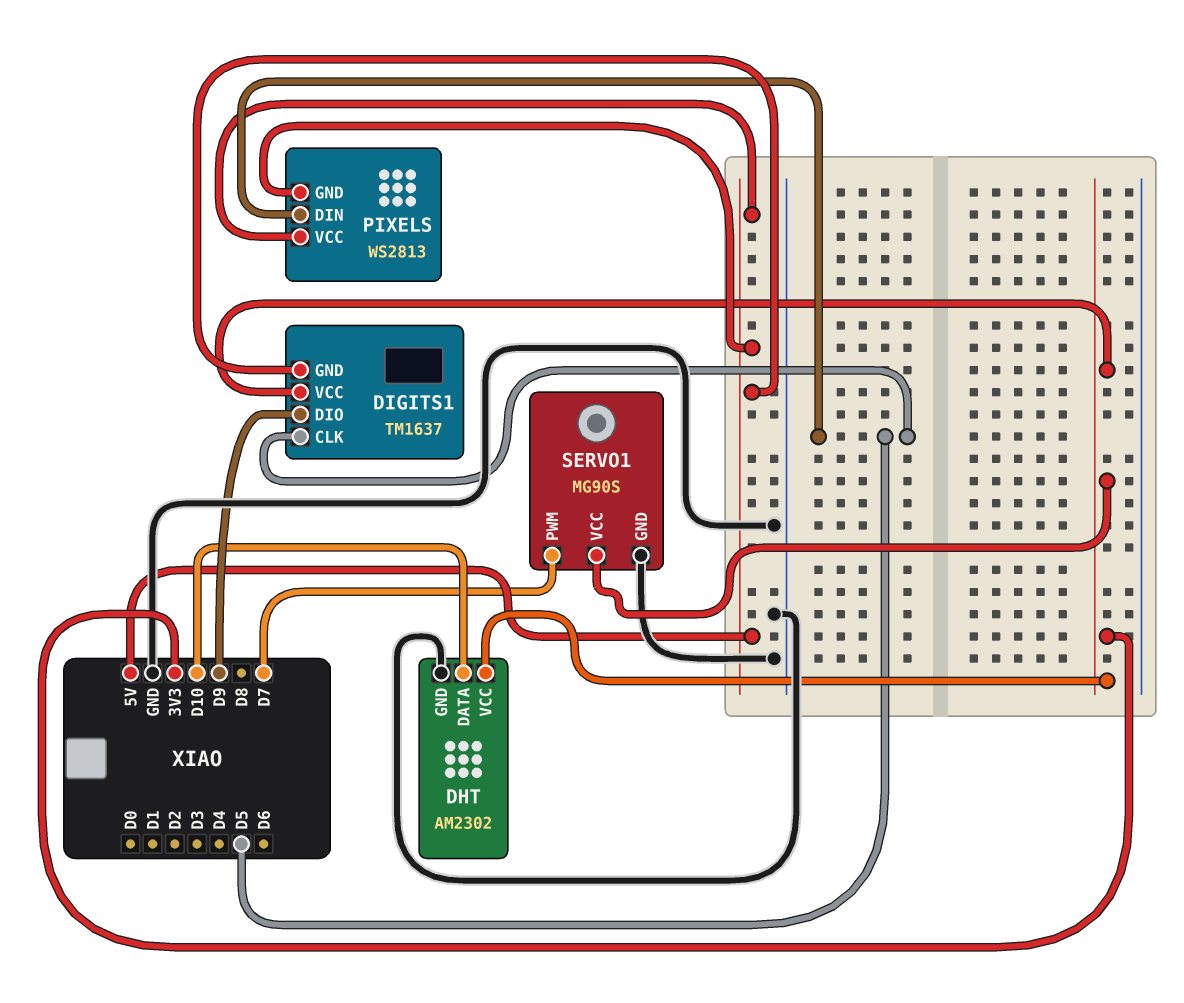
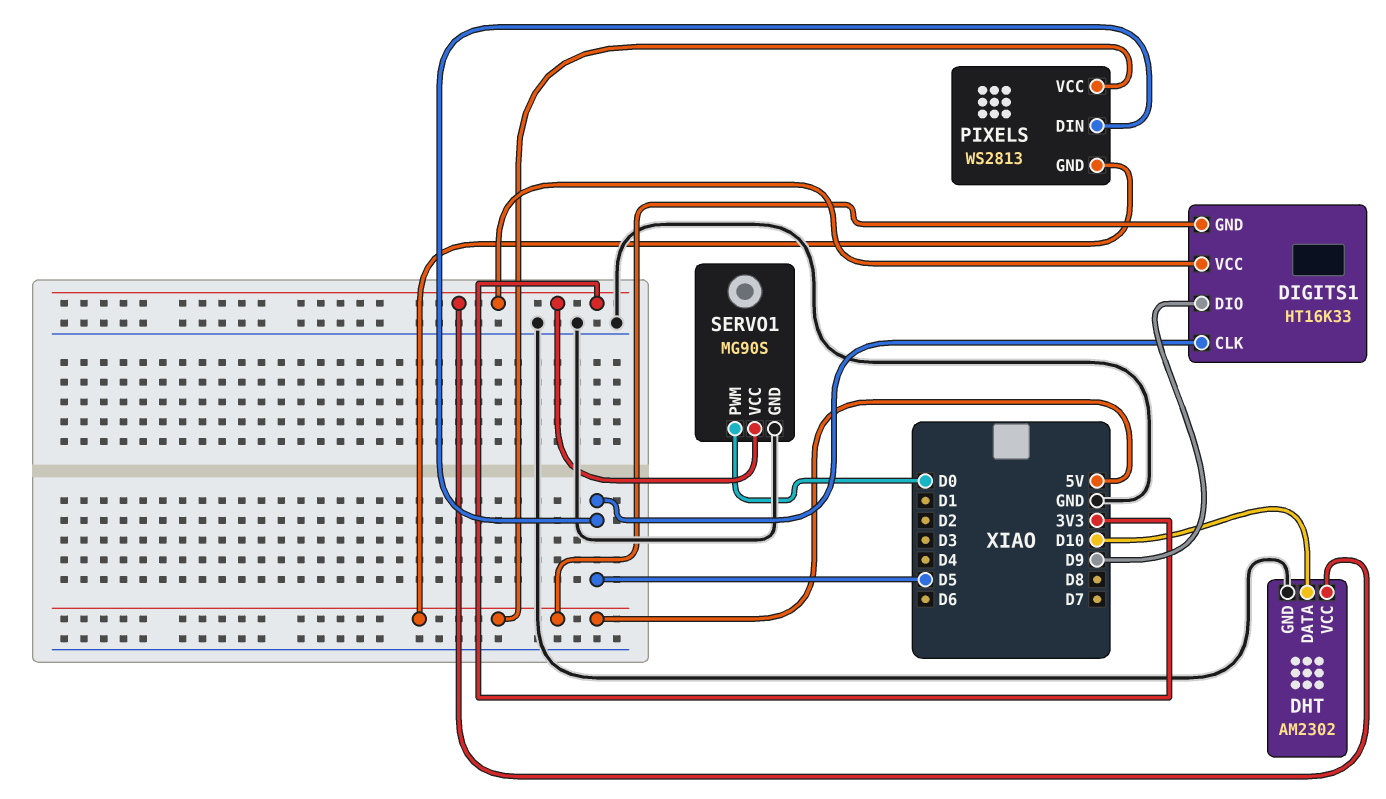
DIGITS1: TM1637 -> HT16K33
SERVO1 pin PWM: D7 -> D0

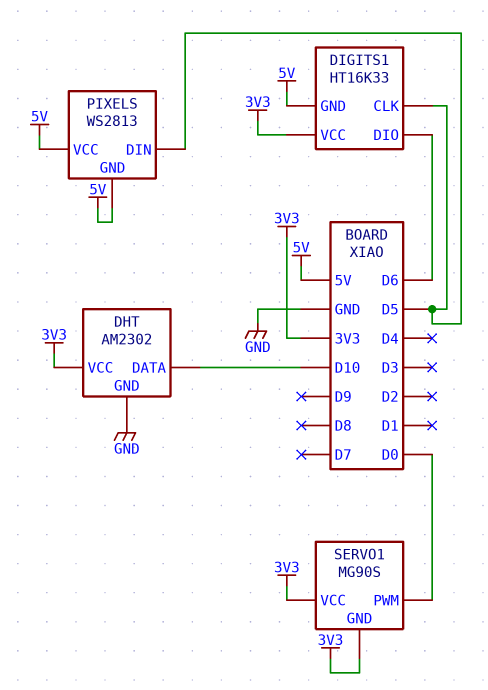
DIGITS1 pin DIO: D9 -> D6
SERVO1 pin GND: GND -> 3V3

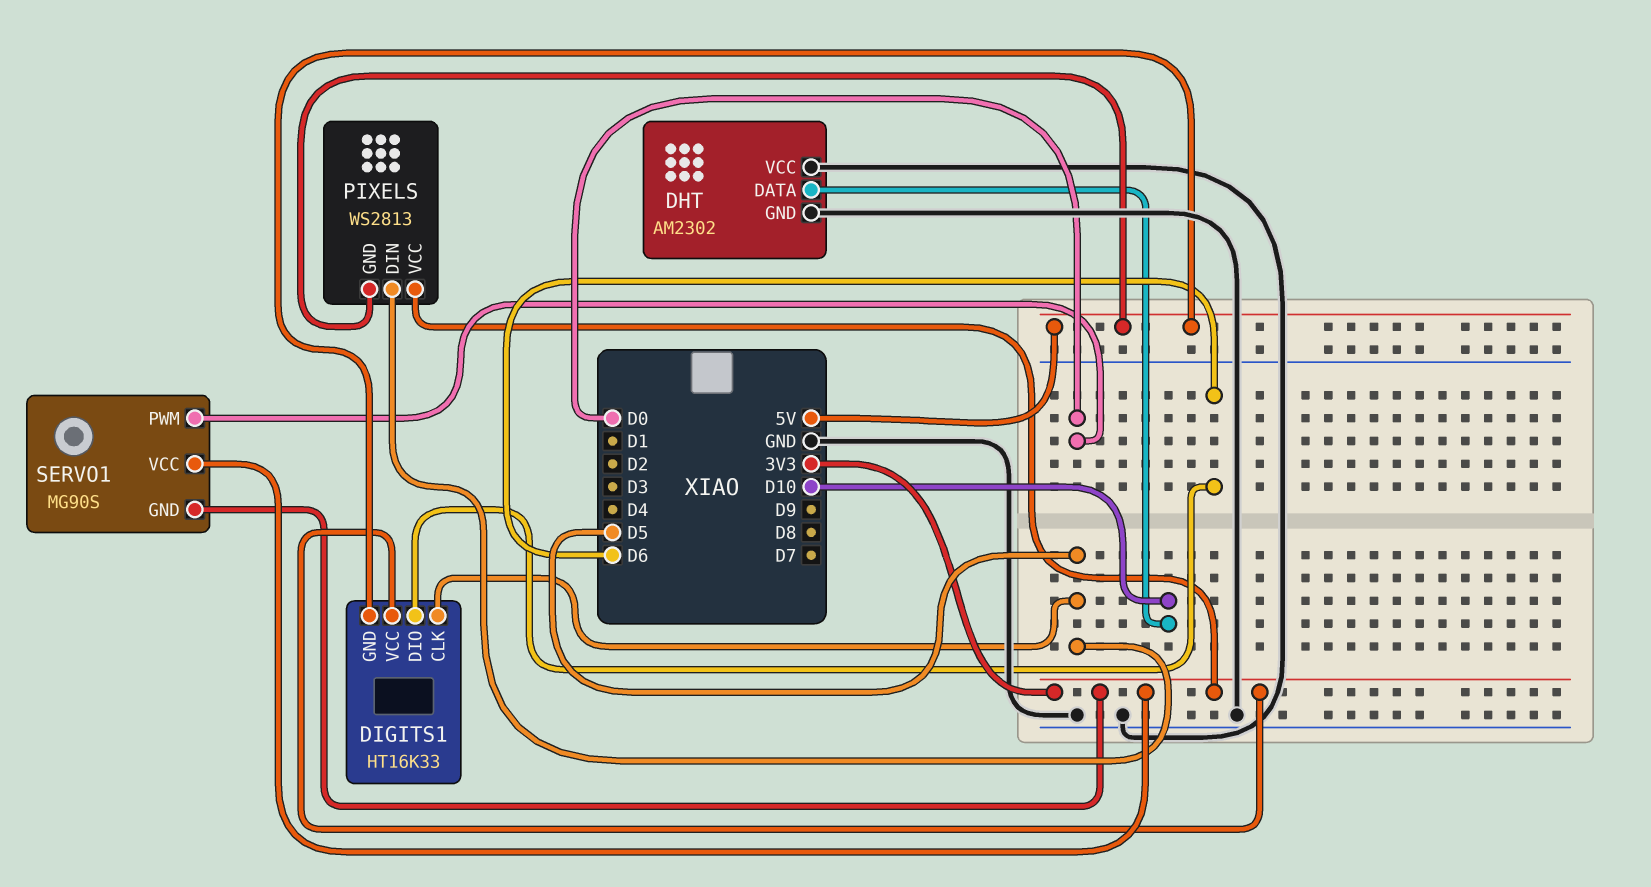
DHT pin VCC: 3V3 -> GND
PIXELS pin VCC: 5V -> 3V3

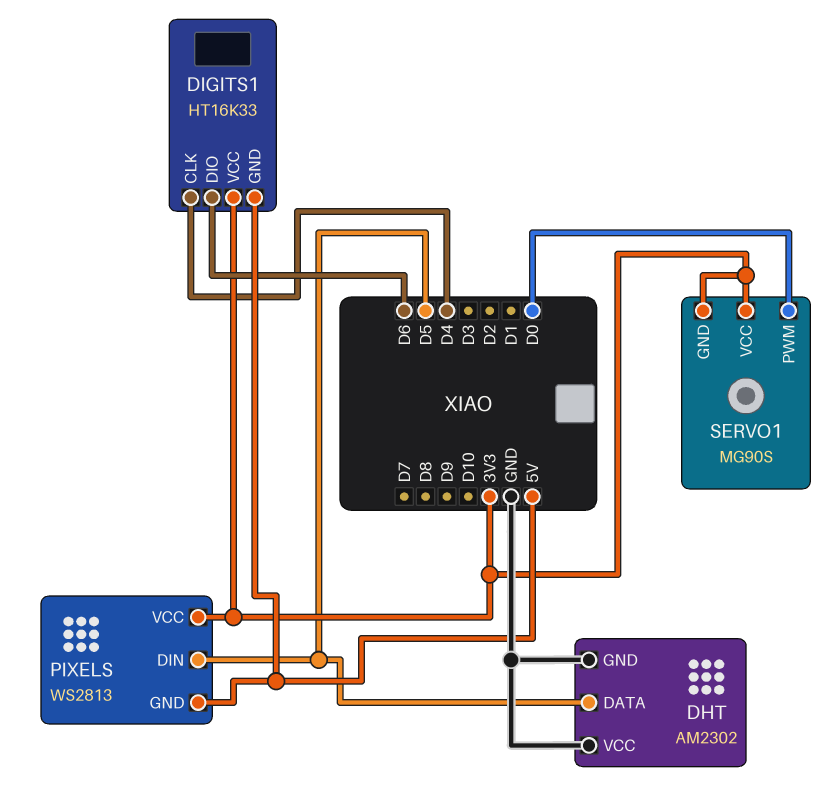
DHT pin DATA: D10 -> D5
DIGITS1 pin CLK: D5 -> D4

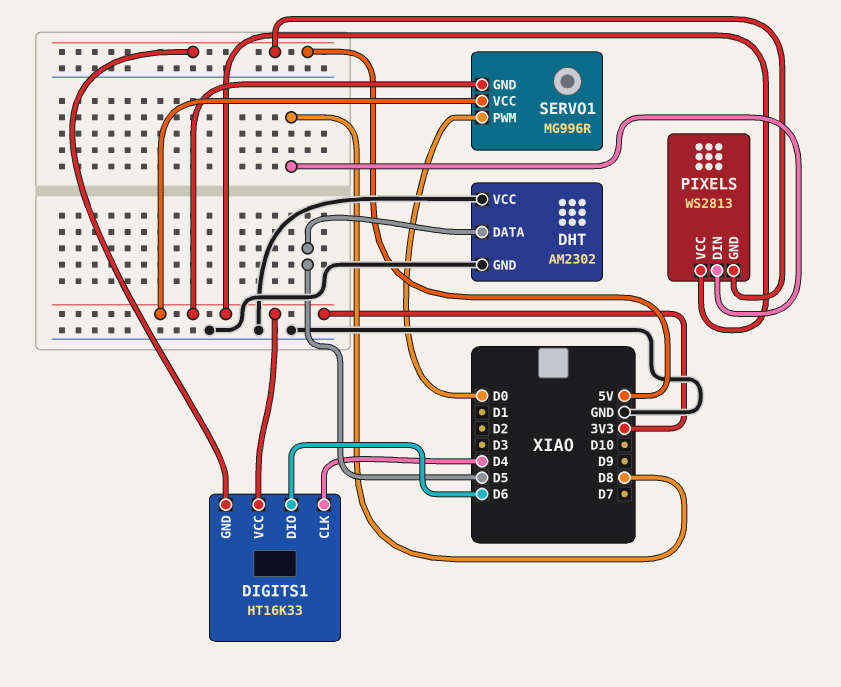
PIXELS pin DIN: D5 -> D8
SERVO1: MG90S -> MG996R

